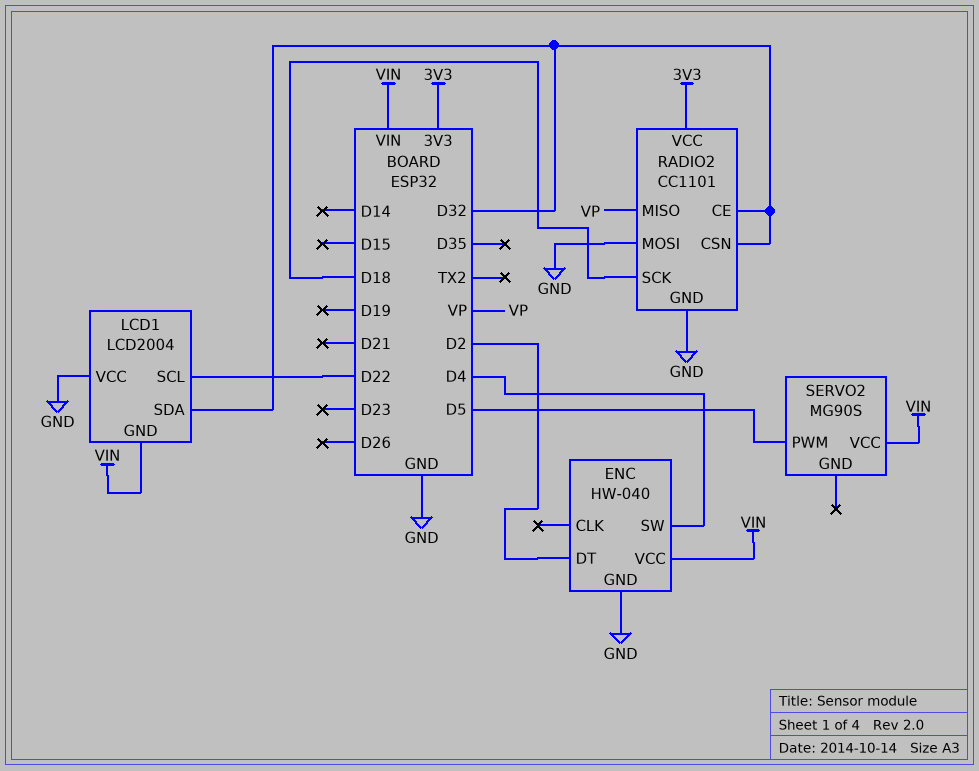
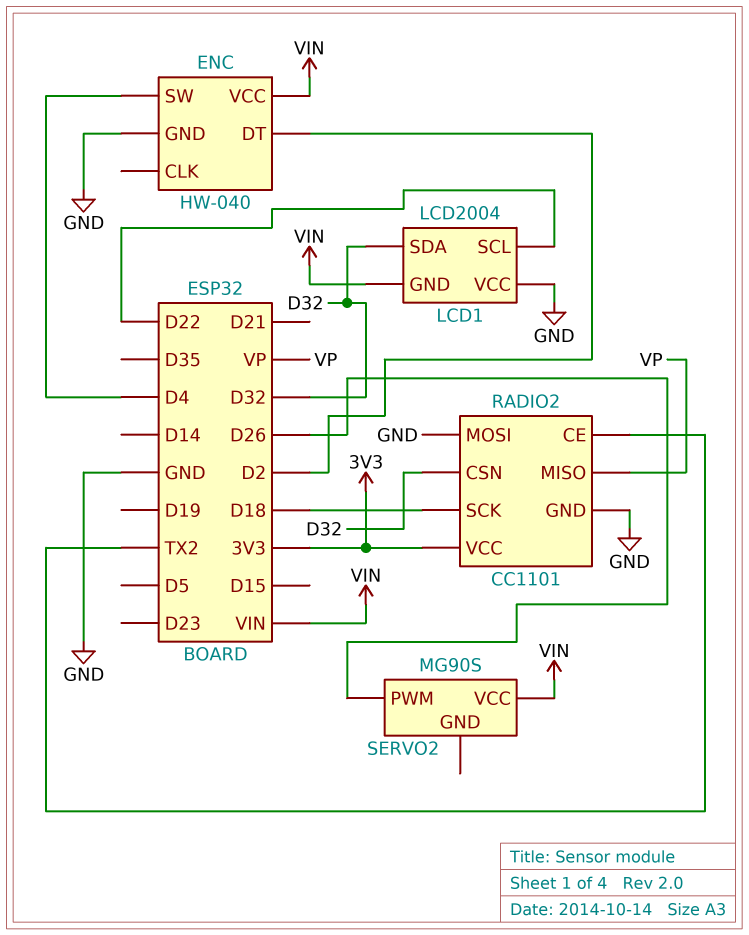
RADIO2 pin CE: D32 -> TX2
SERVO2 pin PWM: D5 -> D26

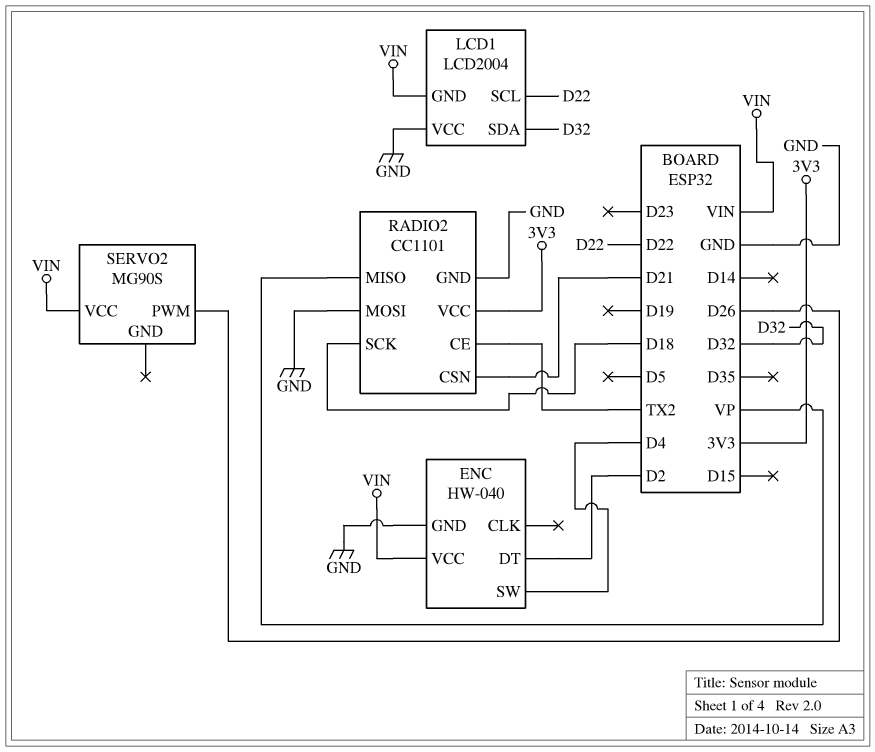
RADIO2 pin CSN: D32 -> D21

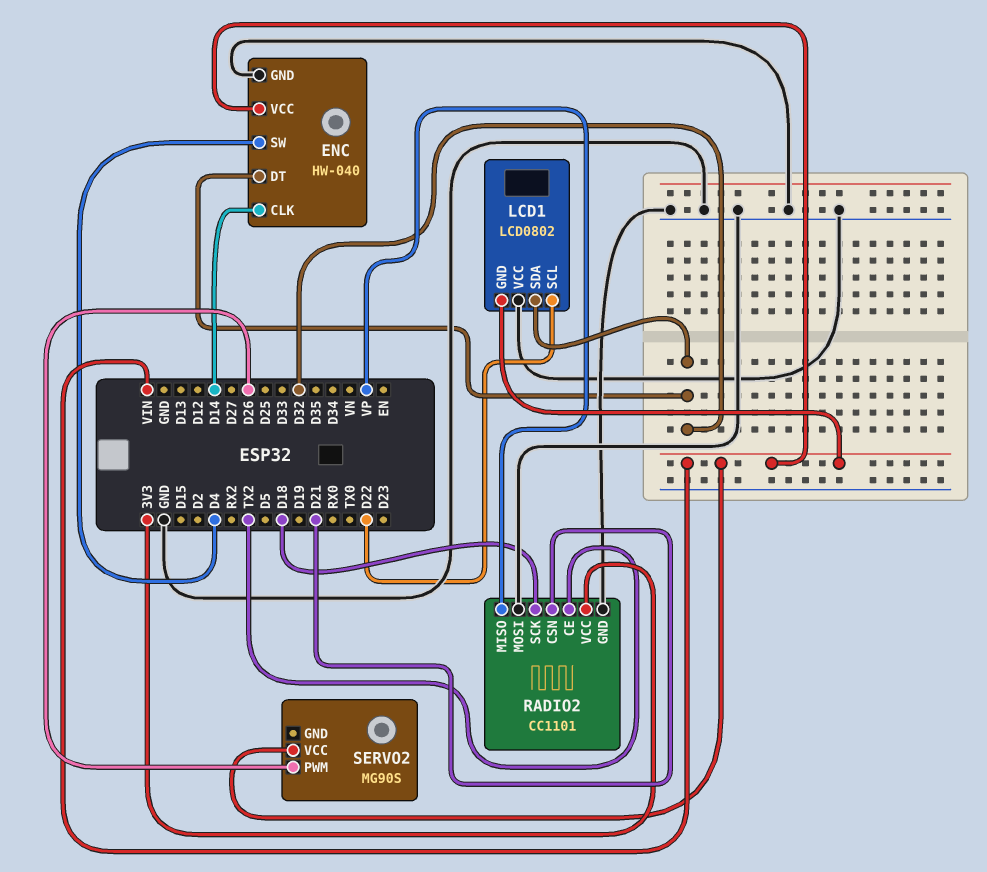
ENC pin CLK: none -> D14
ENC pin DT: D2 -> D32
LCD1: LCD2004 -> LCD0802

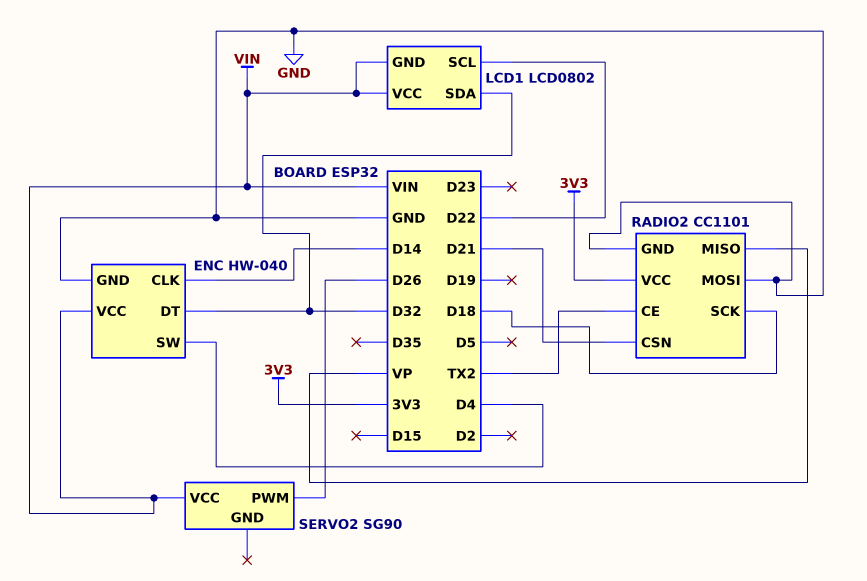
LCD1 pin VCC: GND -> VIN
SERVO2: MG90S -> SG90

